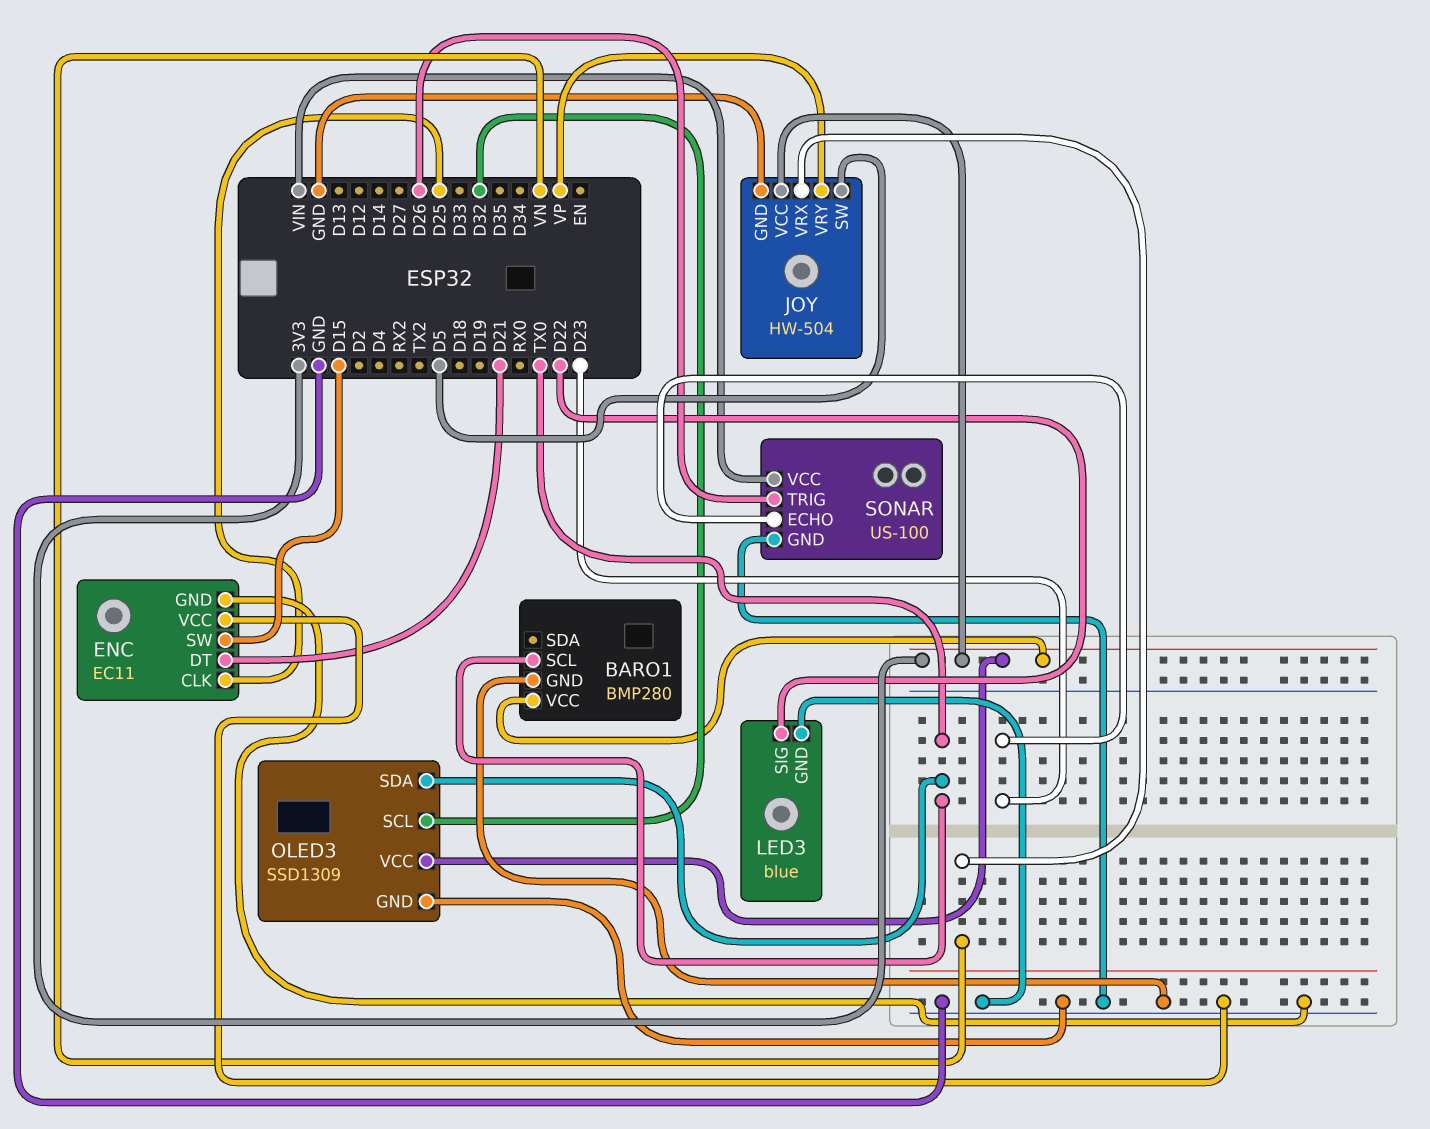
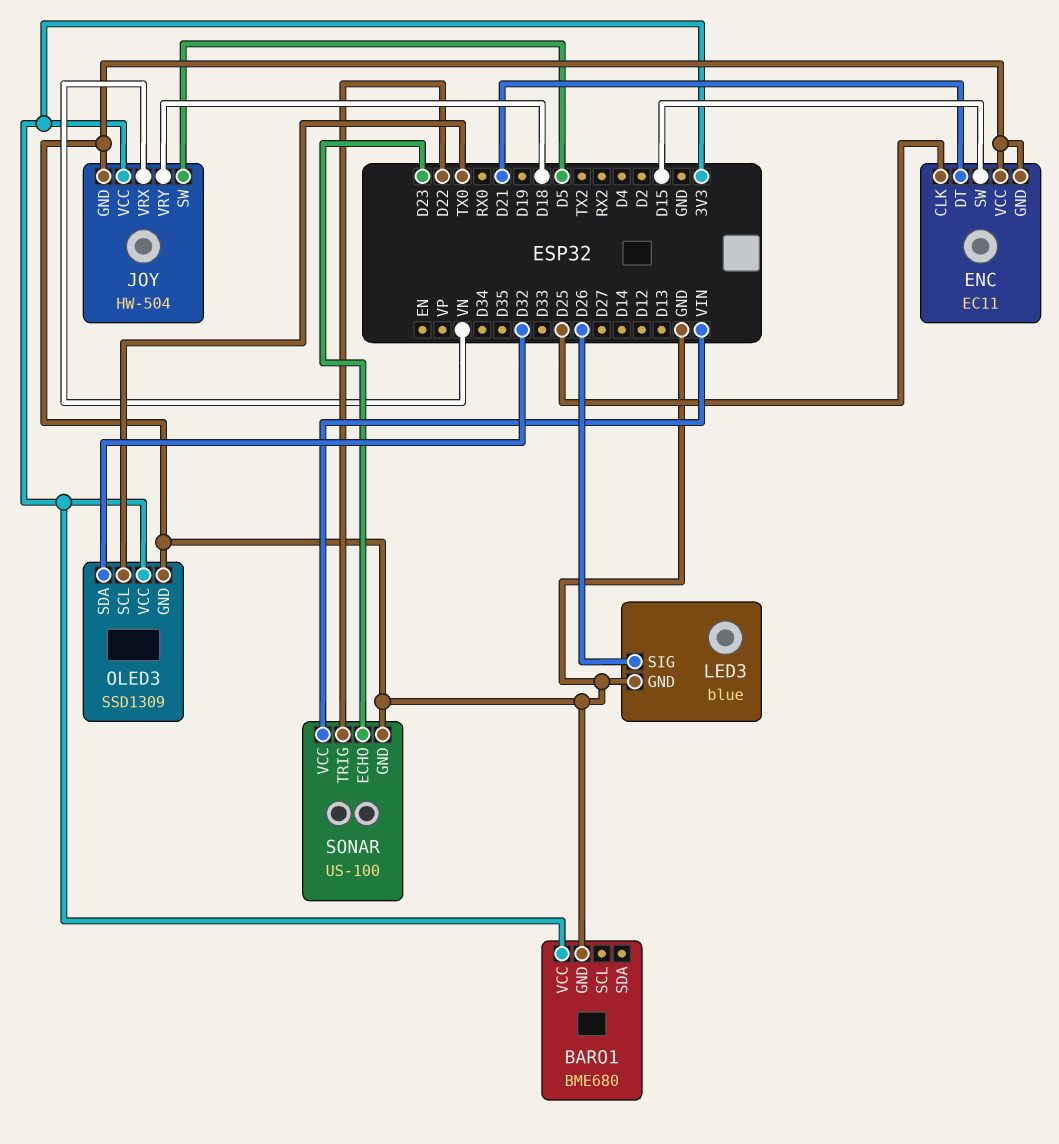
BARO1: BMP280 -> BME680
BARO1 pin SCL: TX0 -> none
JOY pin VRY: VP -> D18
LED3 pin SIG: D22 -> D26
OLED3 pin SCL: D32 -> TX0
OLED3 pin SDA: TX0 -> D32
SONAR pin TRIG: D26 -> D22

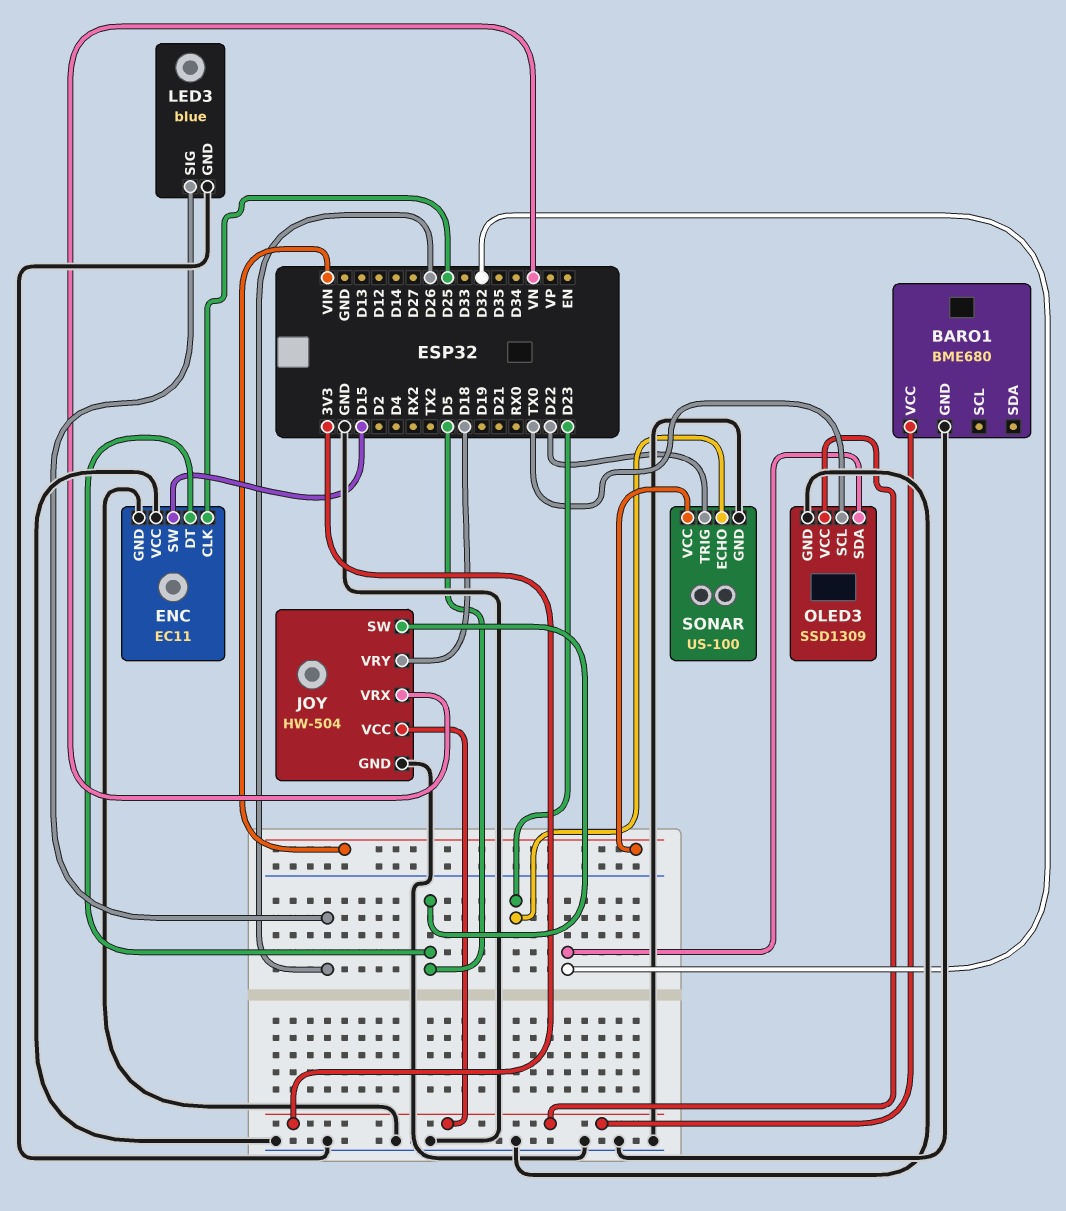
ENC pin DT: D21 -> D5

